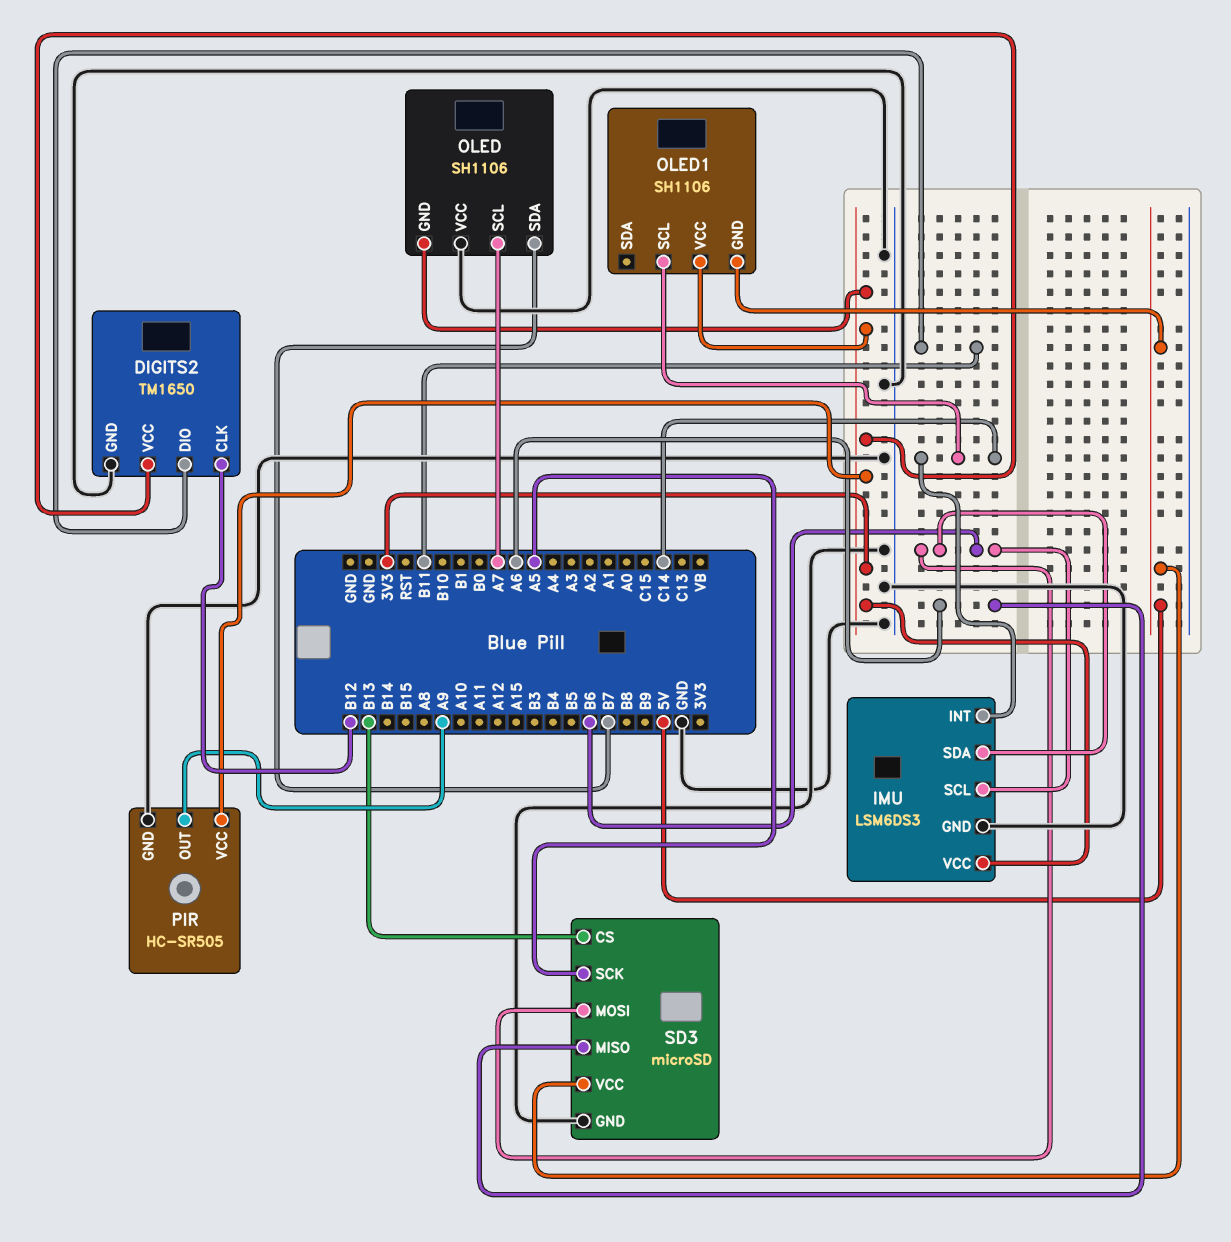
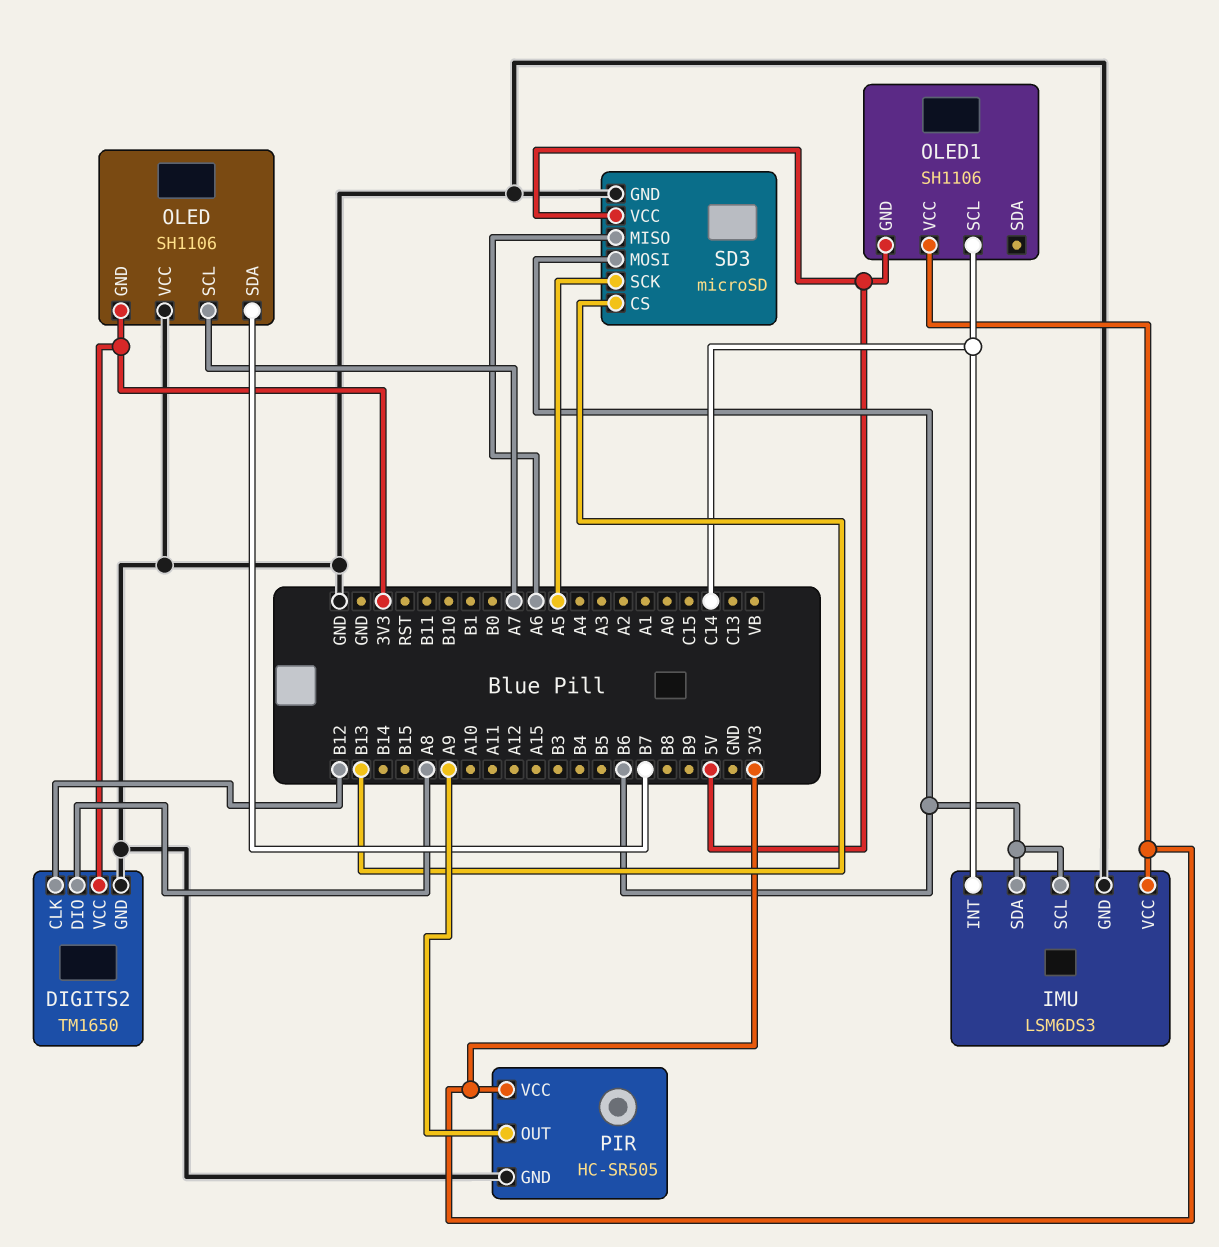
DIGITS2 pin DIO: B11 -> A8

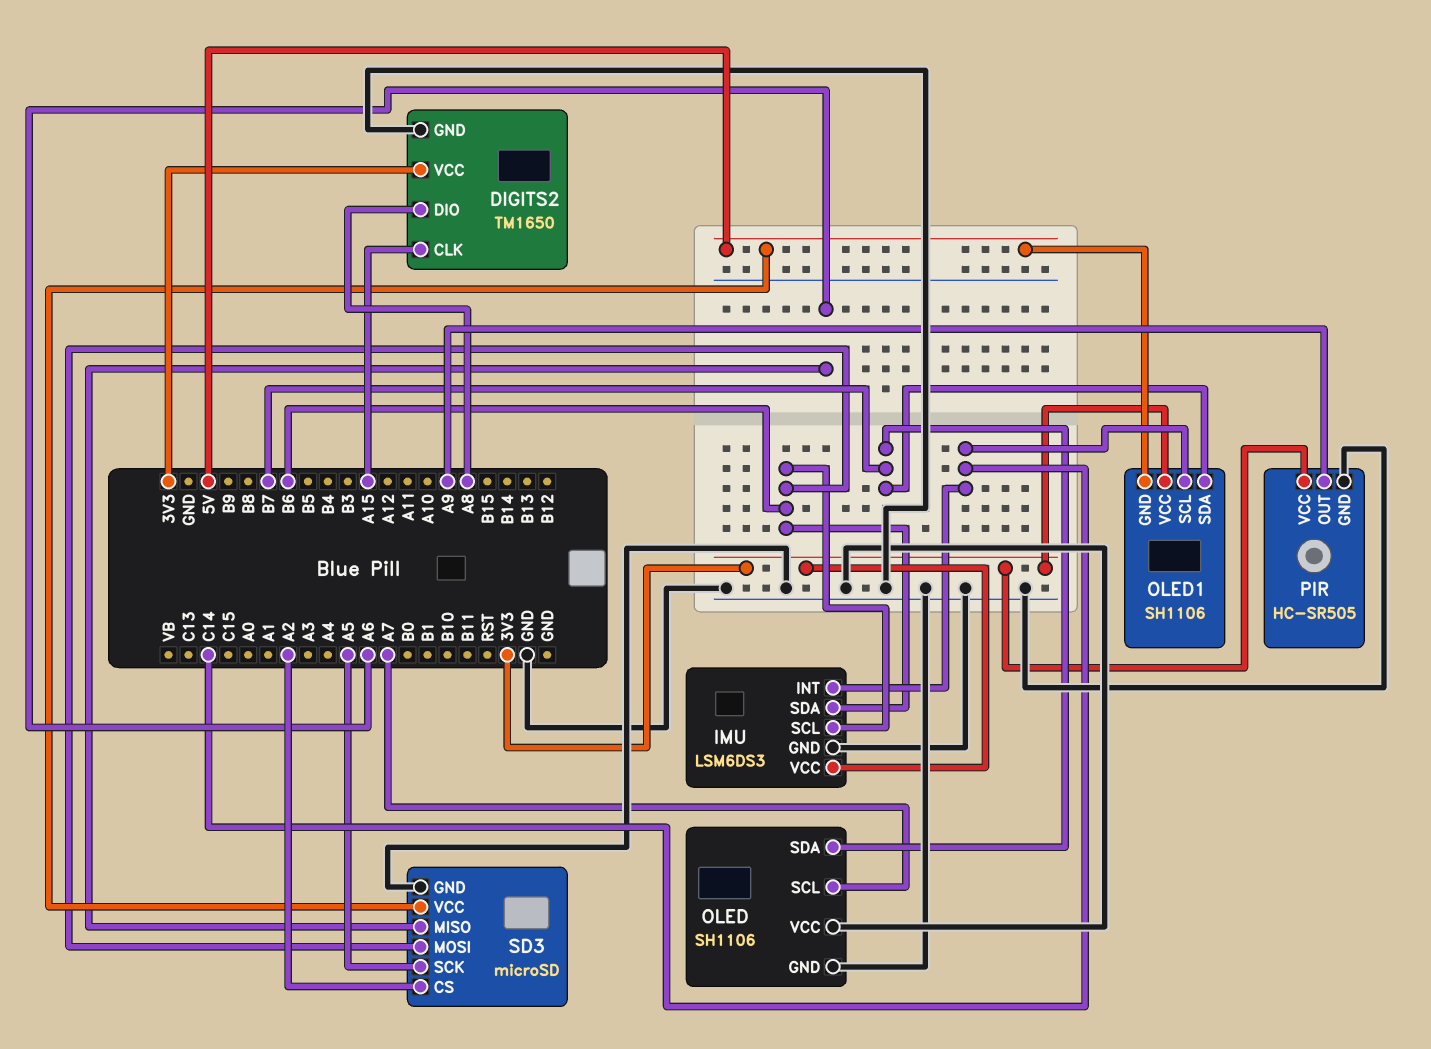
DIGITS2 pin CLK: B12 -> A15
OLED pin GND: 3V3 -> GND
OLED1 pin SDA: none -> B7
SD3 pin CS: B13 -> A2

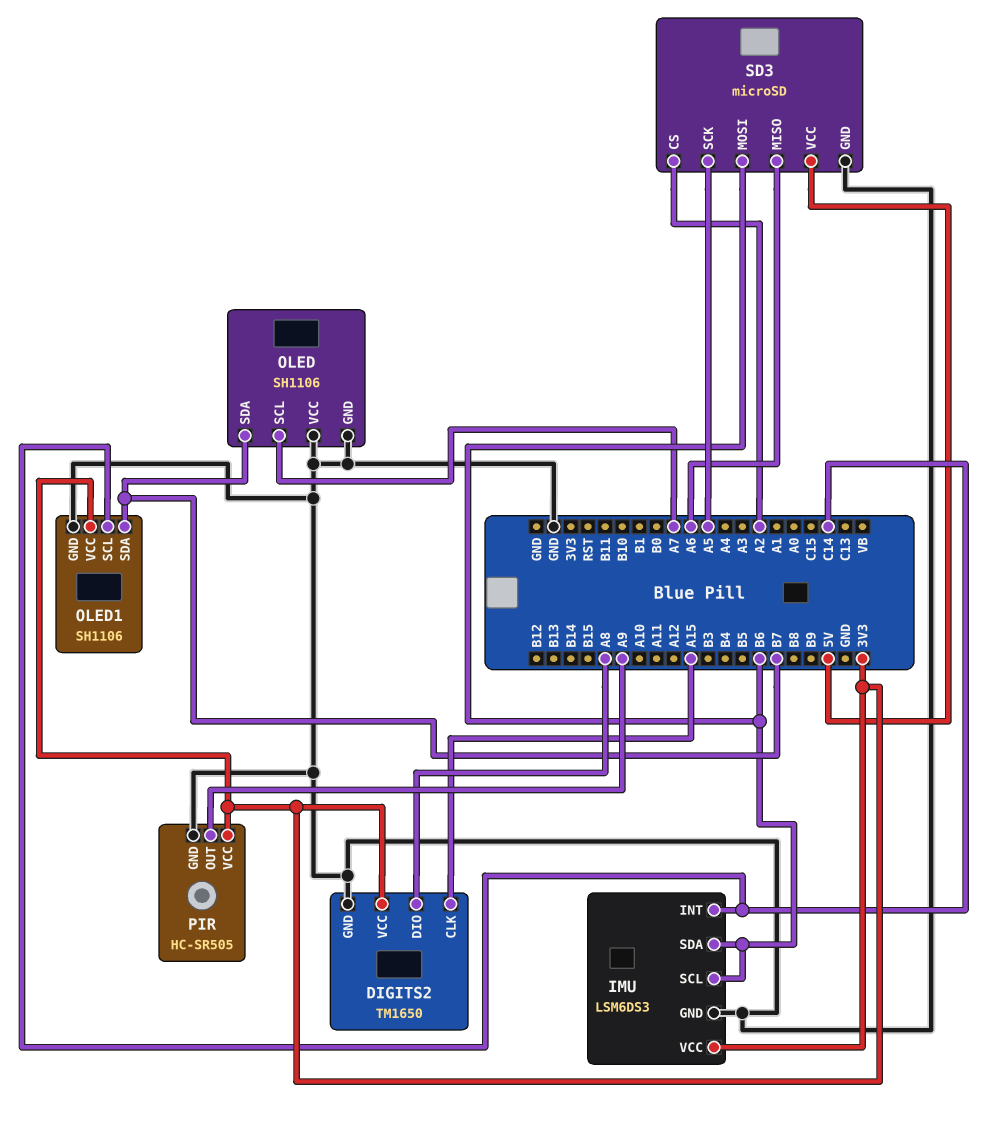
OLED1 pin GND: 5V -> GND

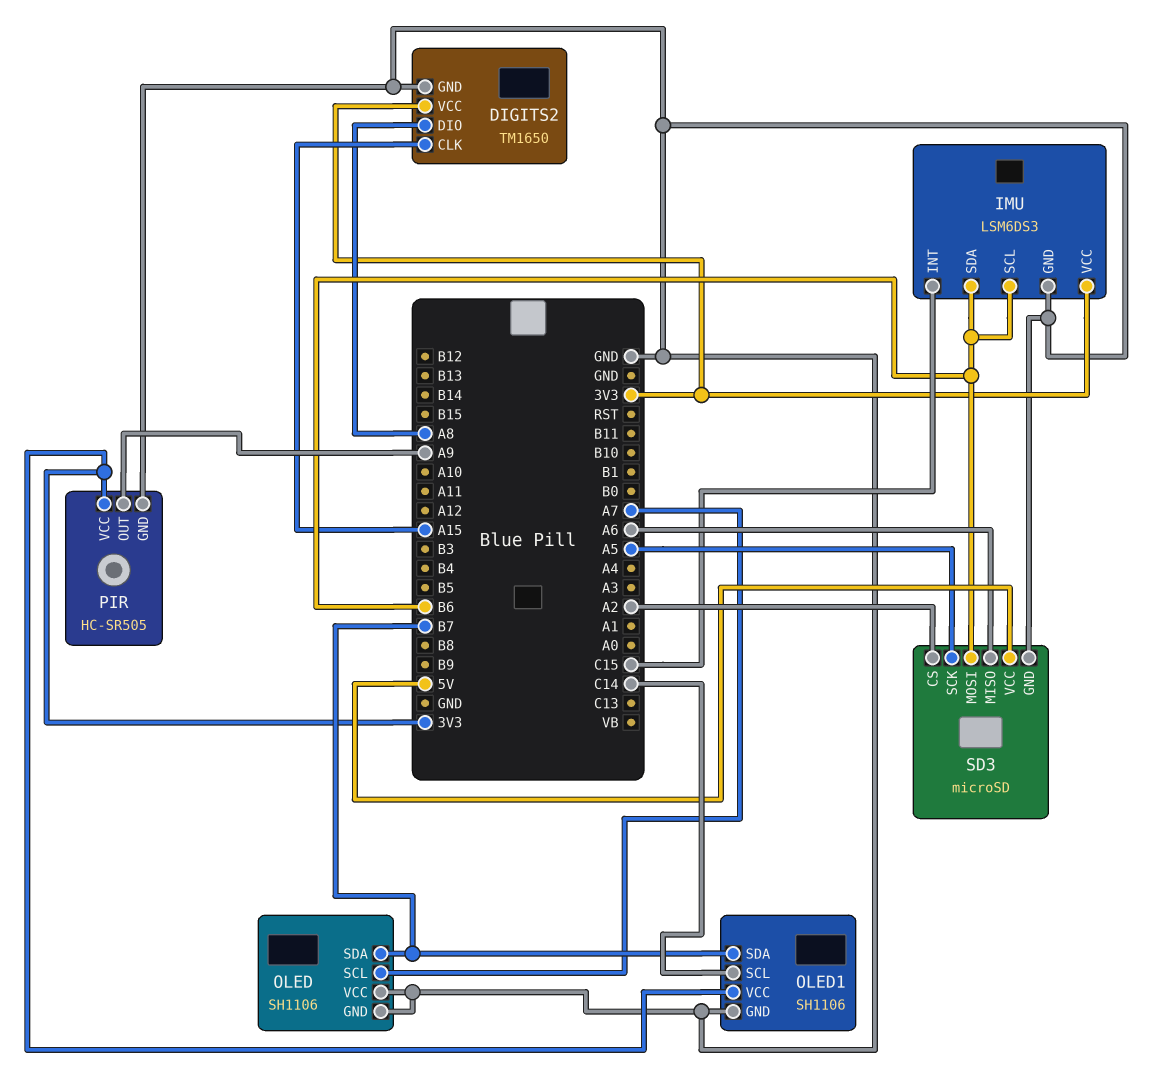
IMU pin INT: C14 -> C15

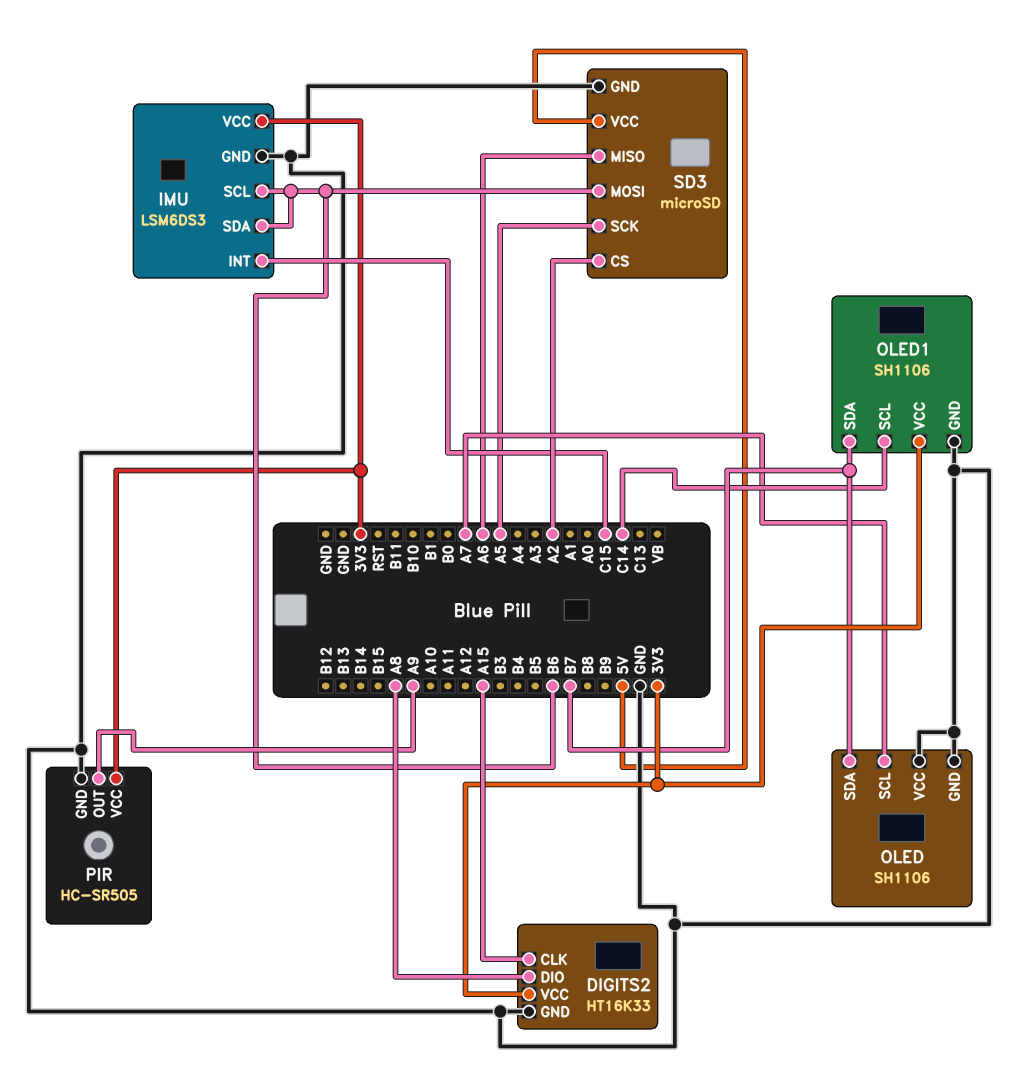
DIGITS2: TM1650 -> HT16K33

